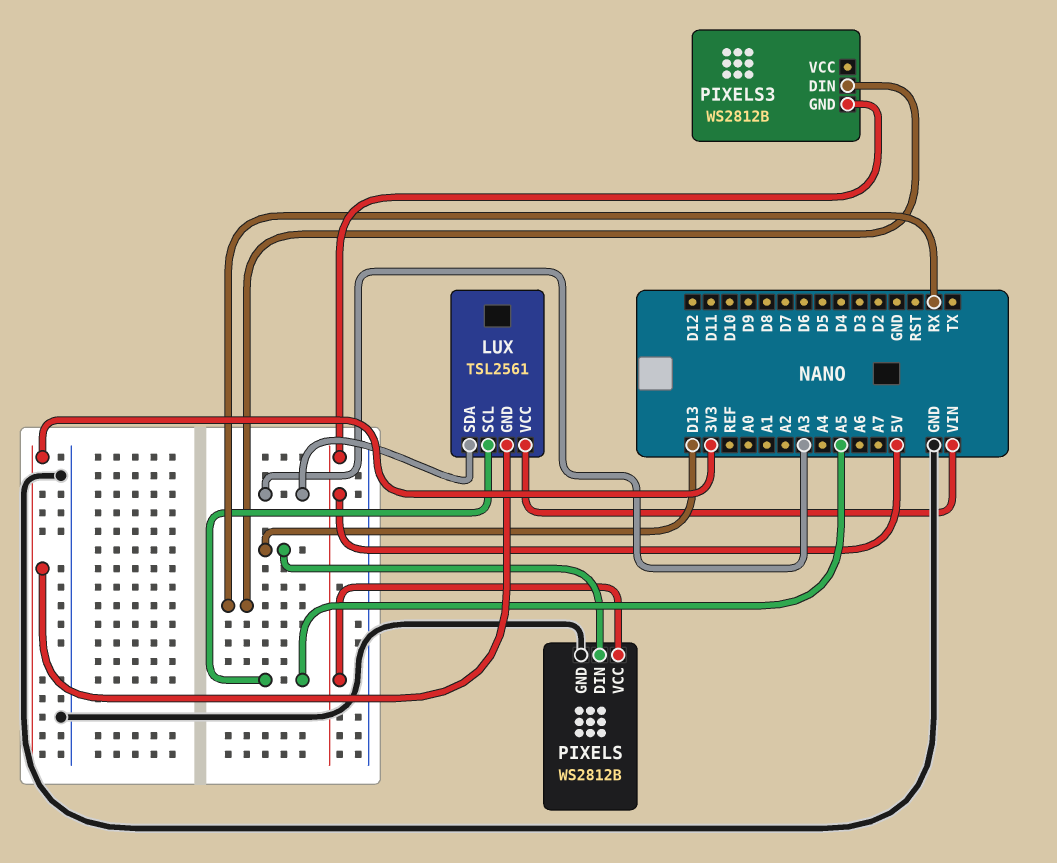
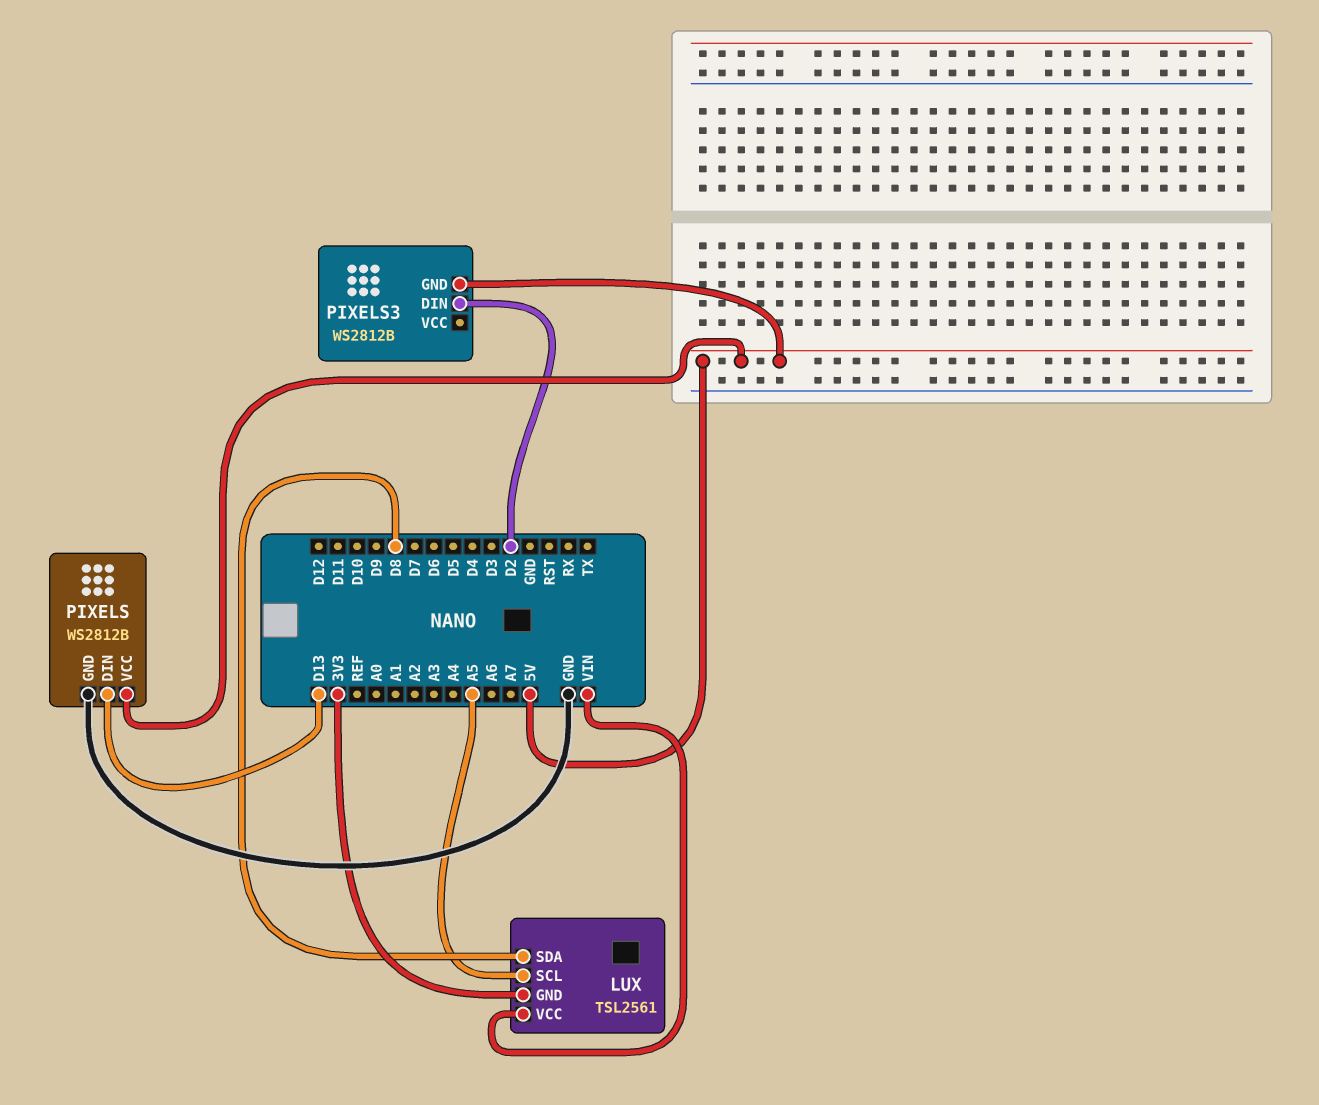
LUX pin SDA: A3 -> D8
PIXELS3 pin DIN: RX -> D2

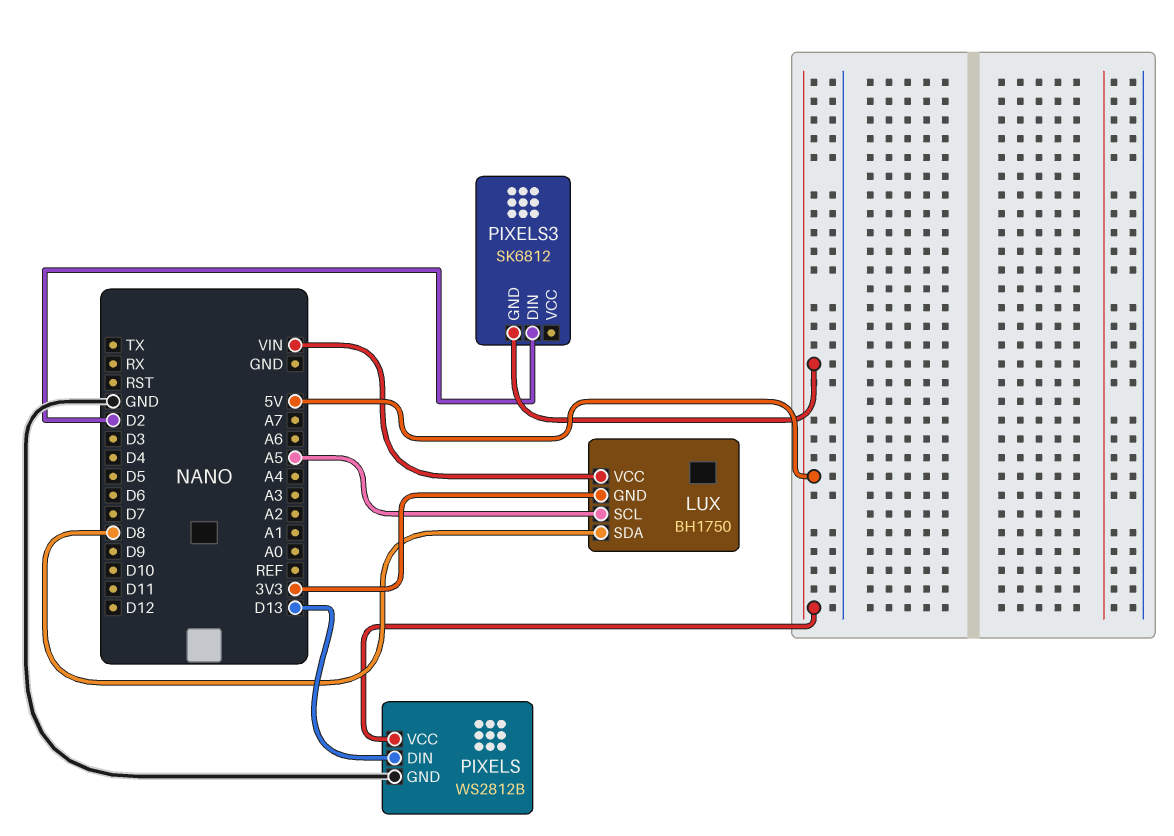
LUX: TSL2561 -> BH1750
PIXELS3: WS2812B -> SK6812

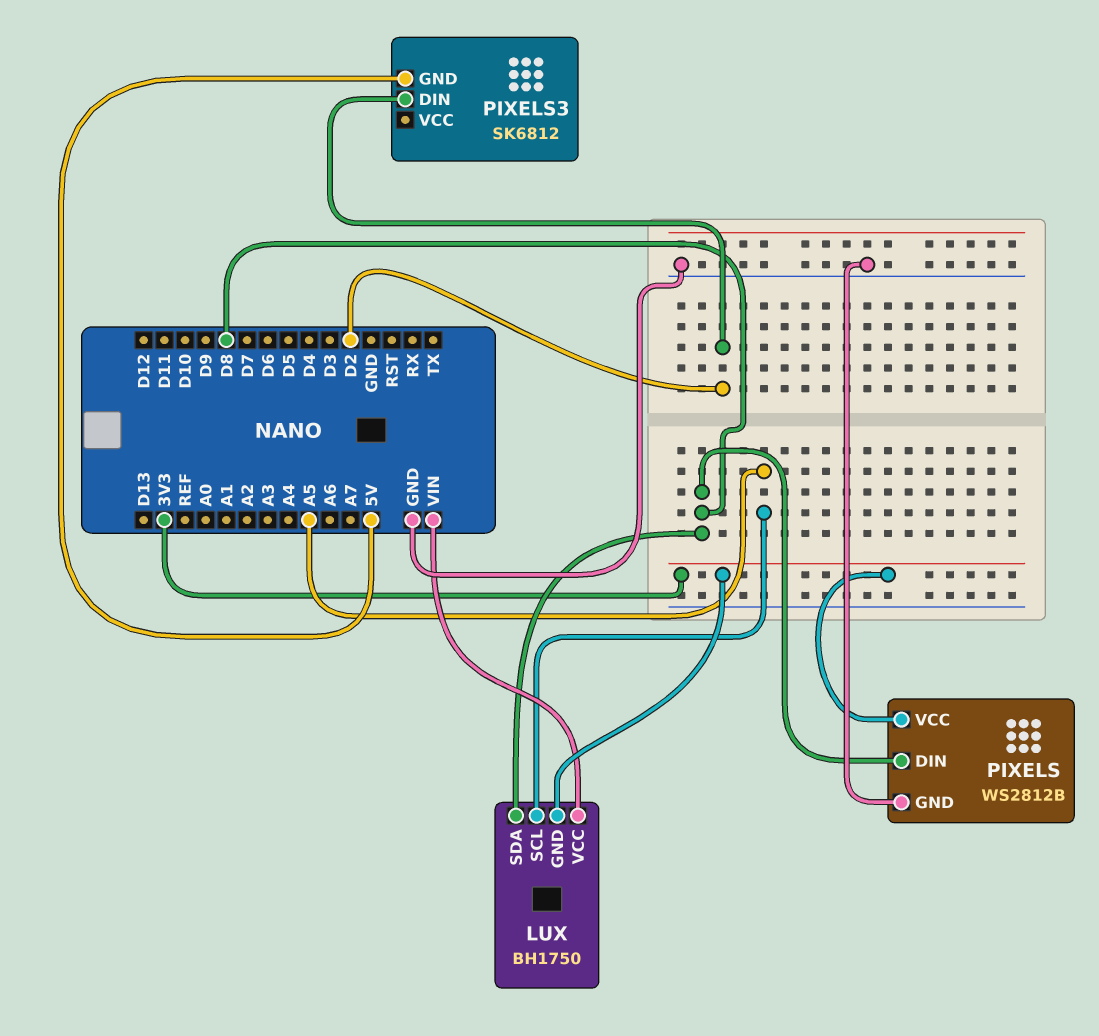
PIXELS pin DIN: D13 -> D8
PIXELS pin VCC: 5V -> 3V3

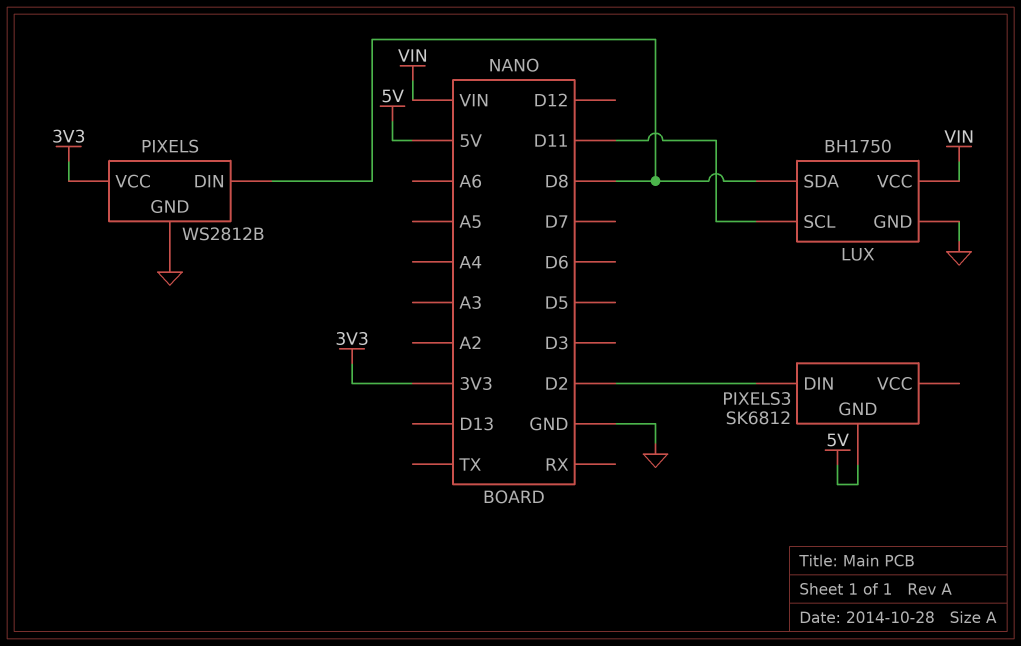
LUX pin GND: 3V3 -> GND
LUX pin SCL: A5 -> D11

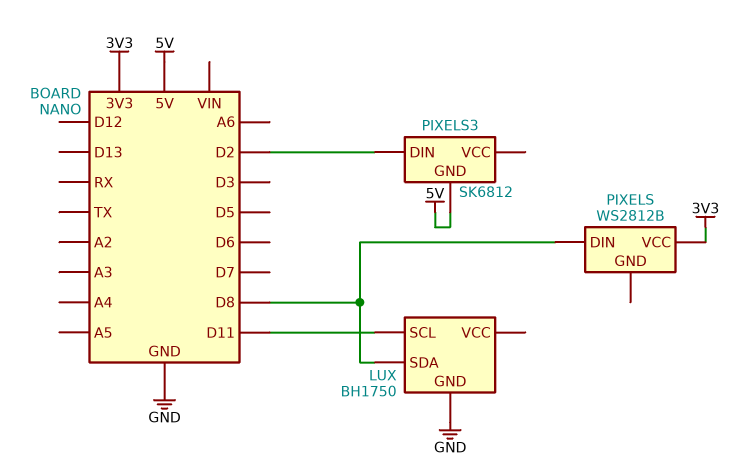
LUX pin VCC: VIN -> none
PIXELS pin GND: GND -> none

